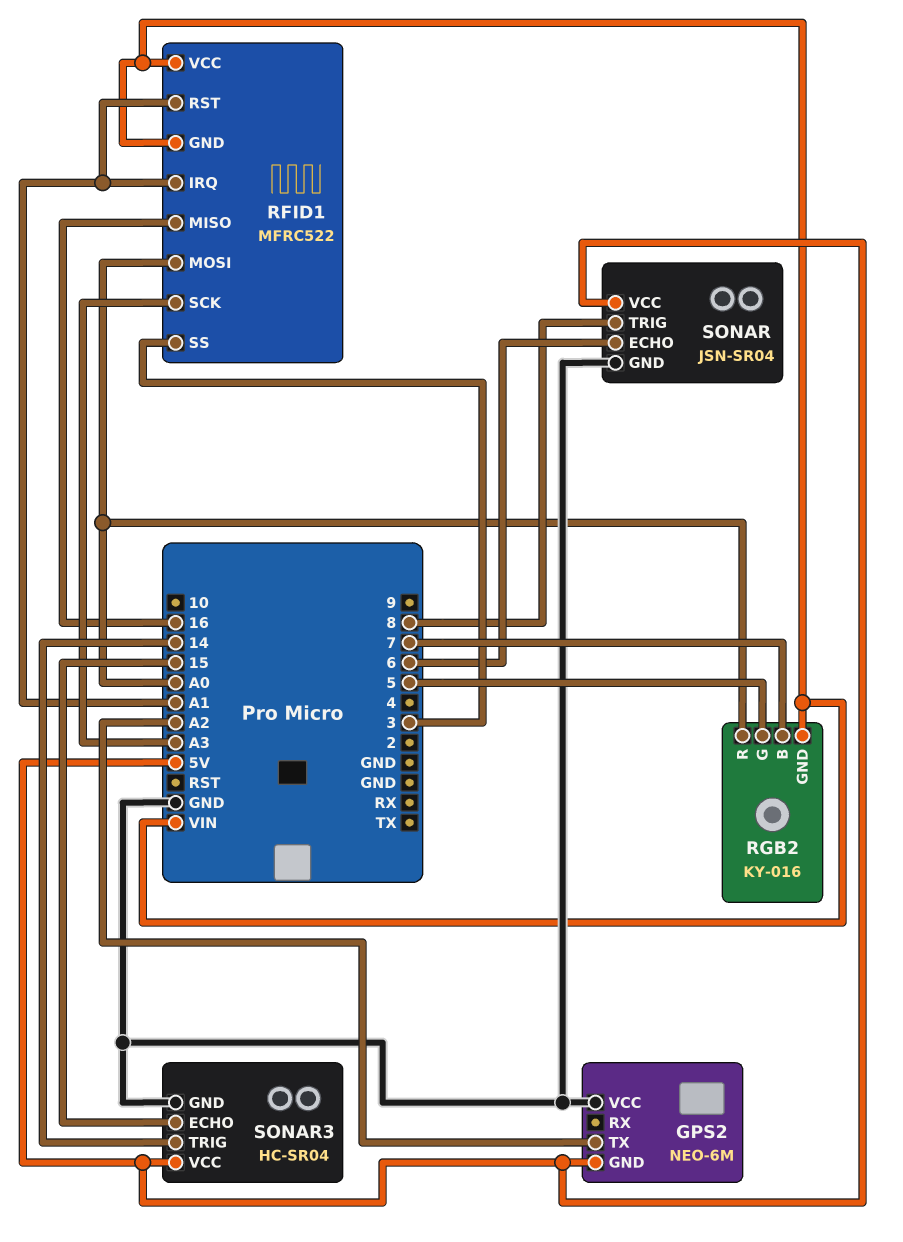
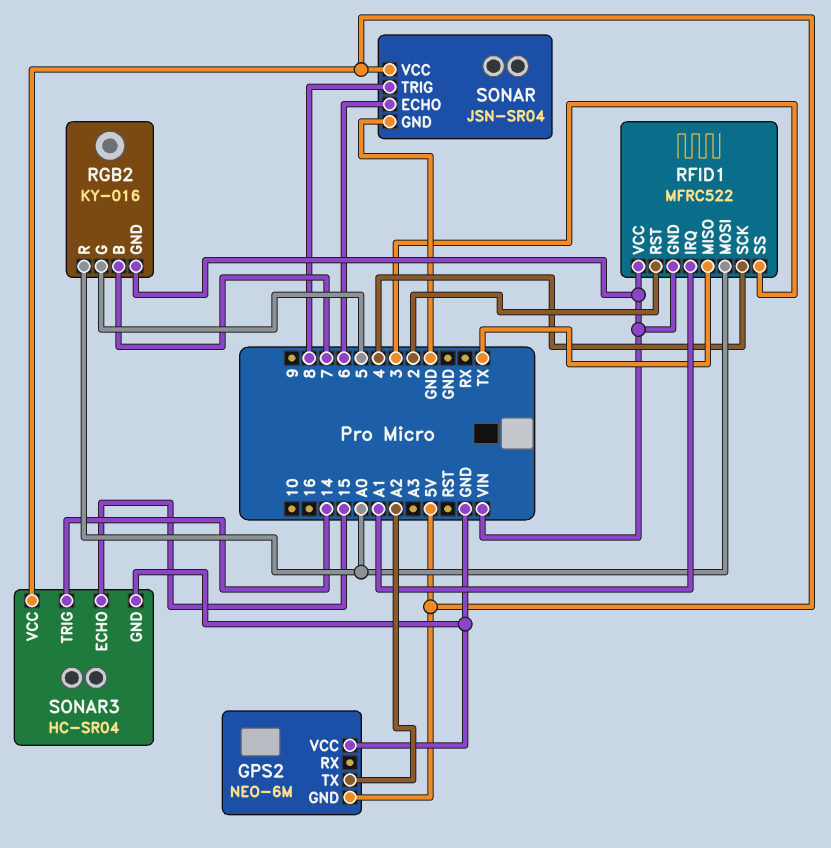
RFID1 pin MISO: 16 -> TX
RFID1 pin RST: A1 -> 2
RFID1 pin SCK: A3 -> 4

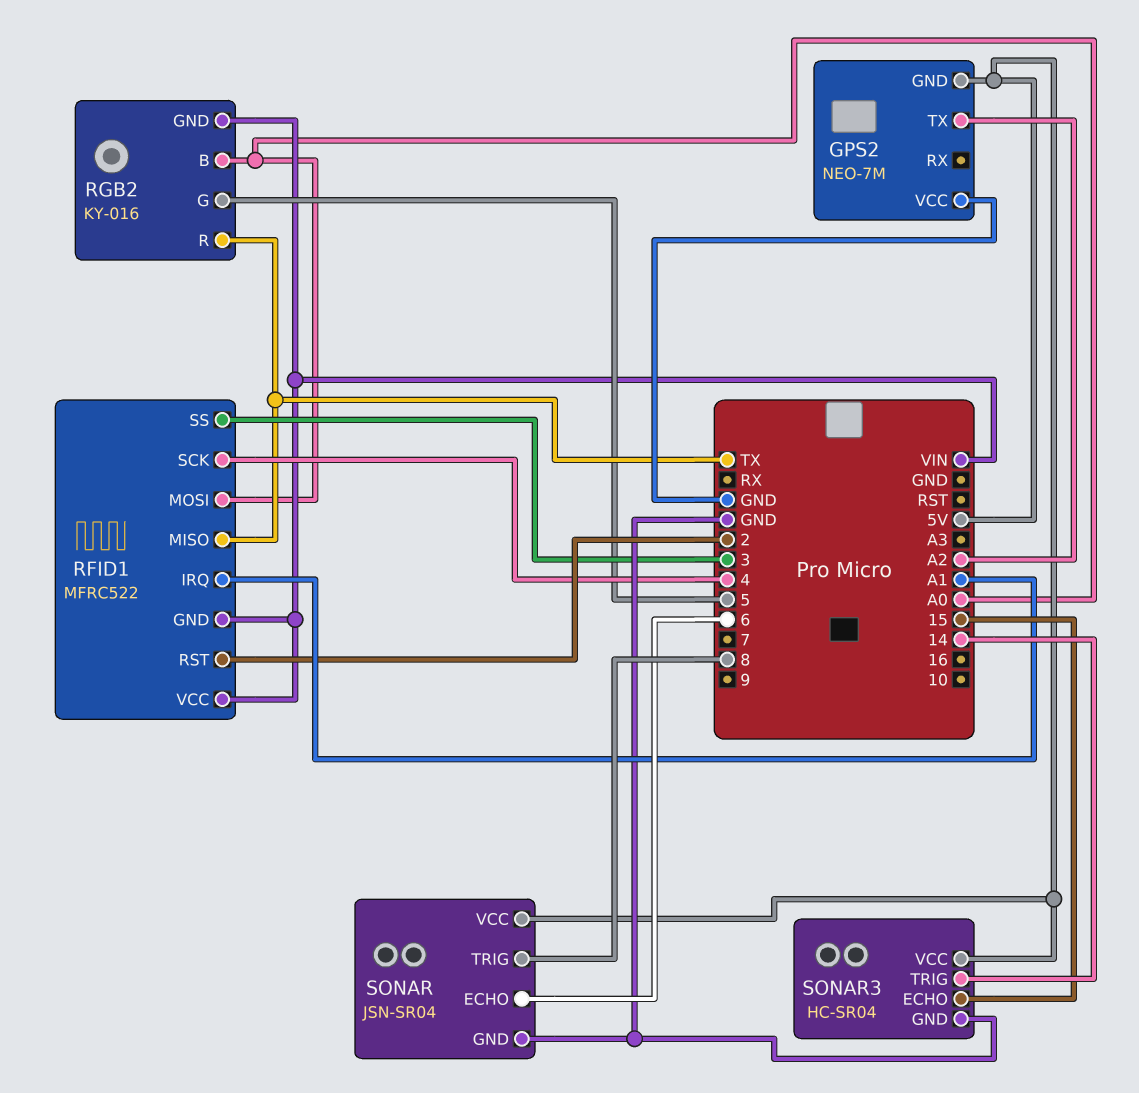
GPS2: NEO-6M -> NEO-7M
RGB2 pin B: 7 -> A0
RGB2 pin R: A0 -> TX

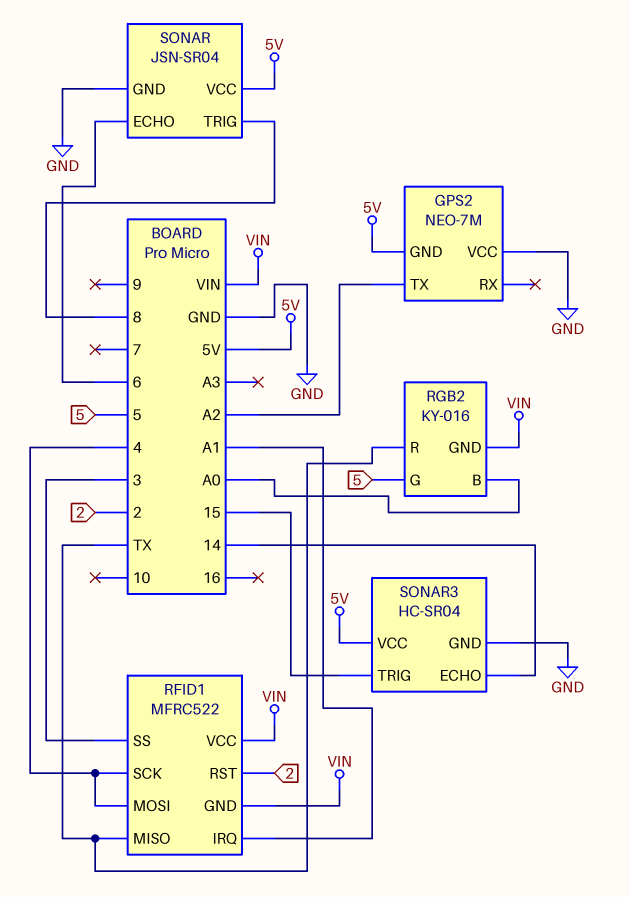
RFID1 pin MOSI: A0 -> 4
SONAR3 pin ECHO: 15 -> 14
SONAR3 pin TRIG: 14 -> 15

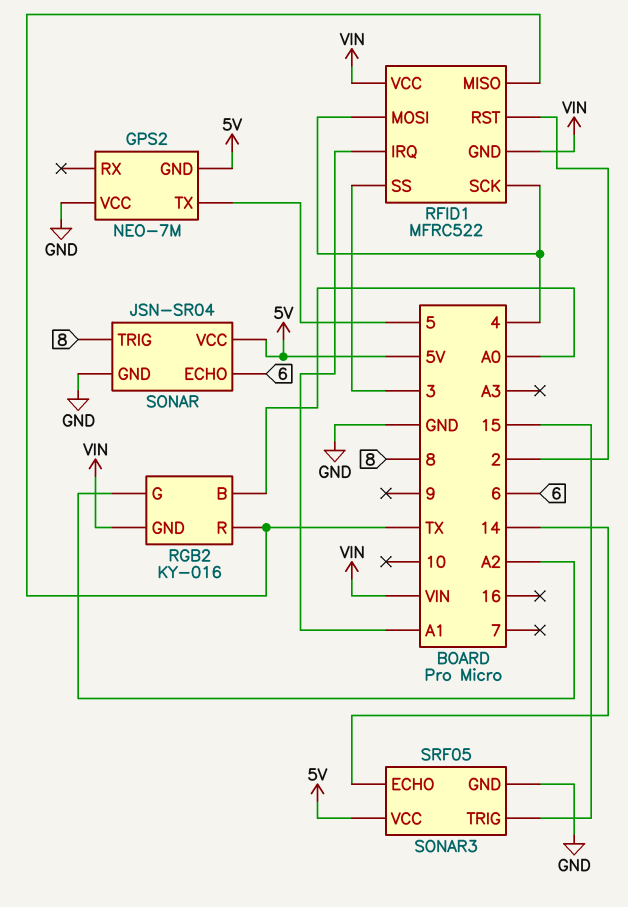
GPS2 pin TX: A2 -> 5
RGB2 pin G: 5 -> A2
SONAR3: HC-SR04 -> SRF05

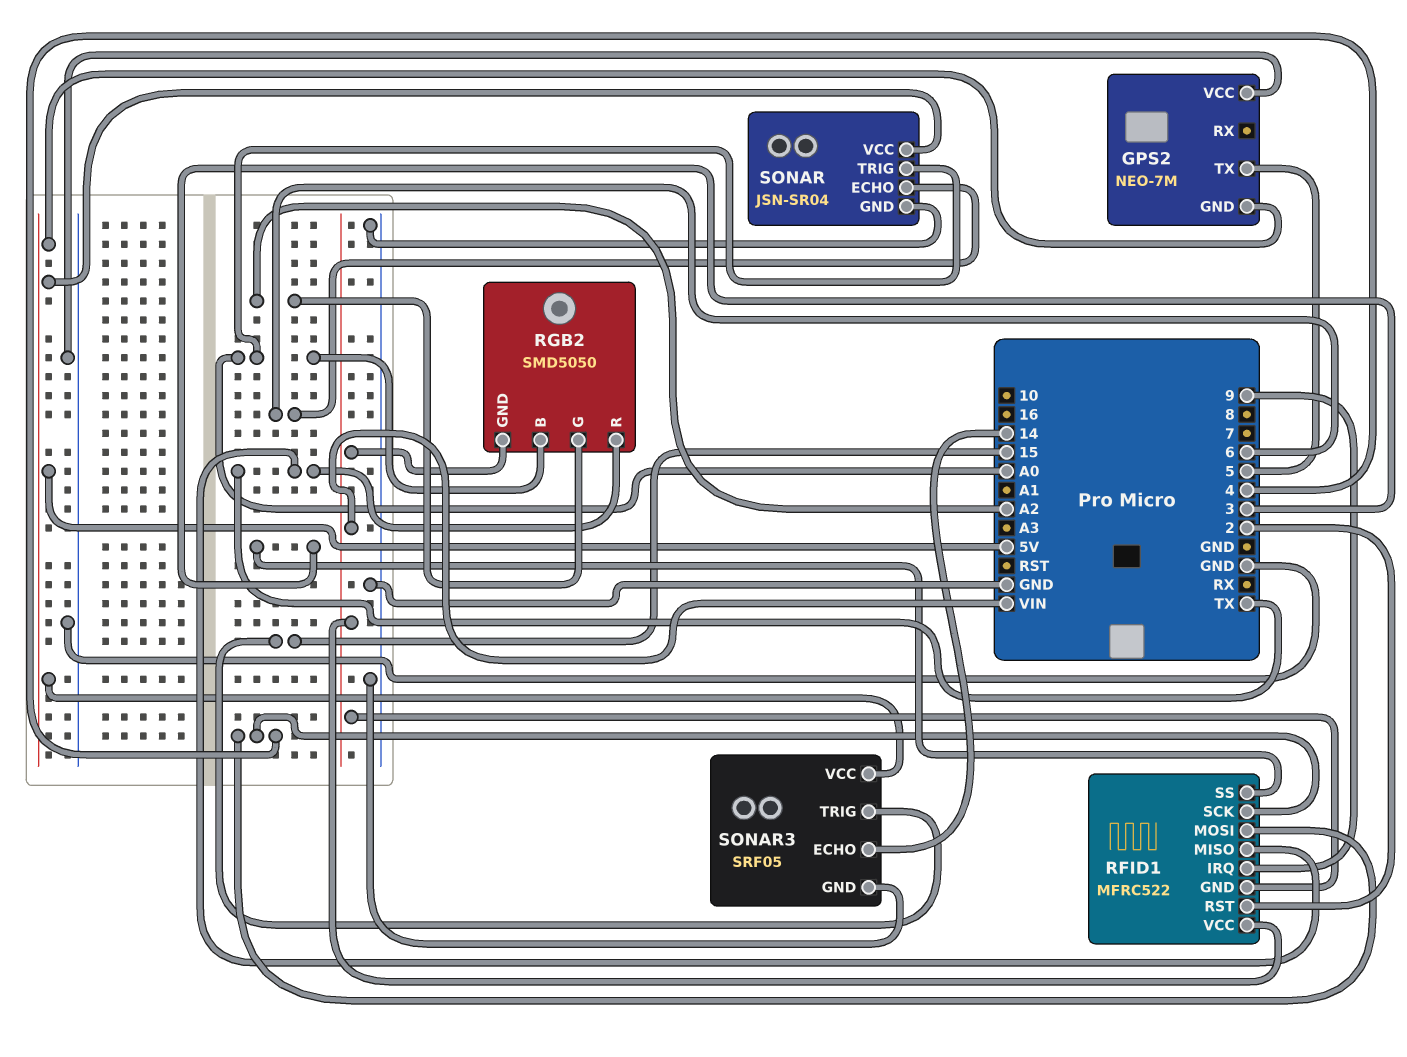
RFID1 pin IRQ: A1 -> 9
RGB2: KY-016 -> SMD5050
SONAR pin TRIG: 8 -> A0

